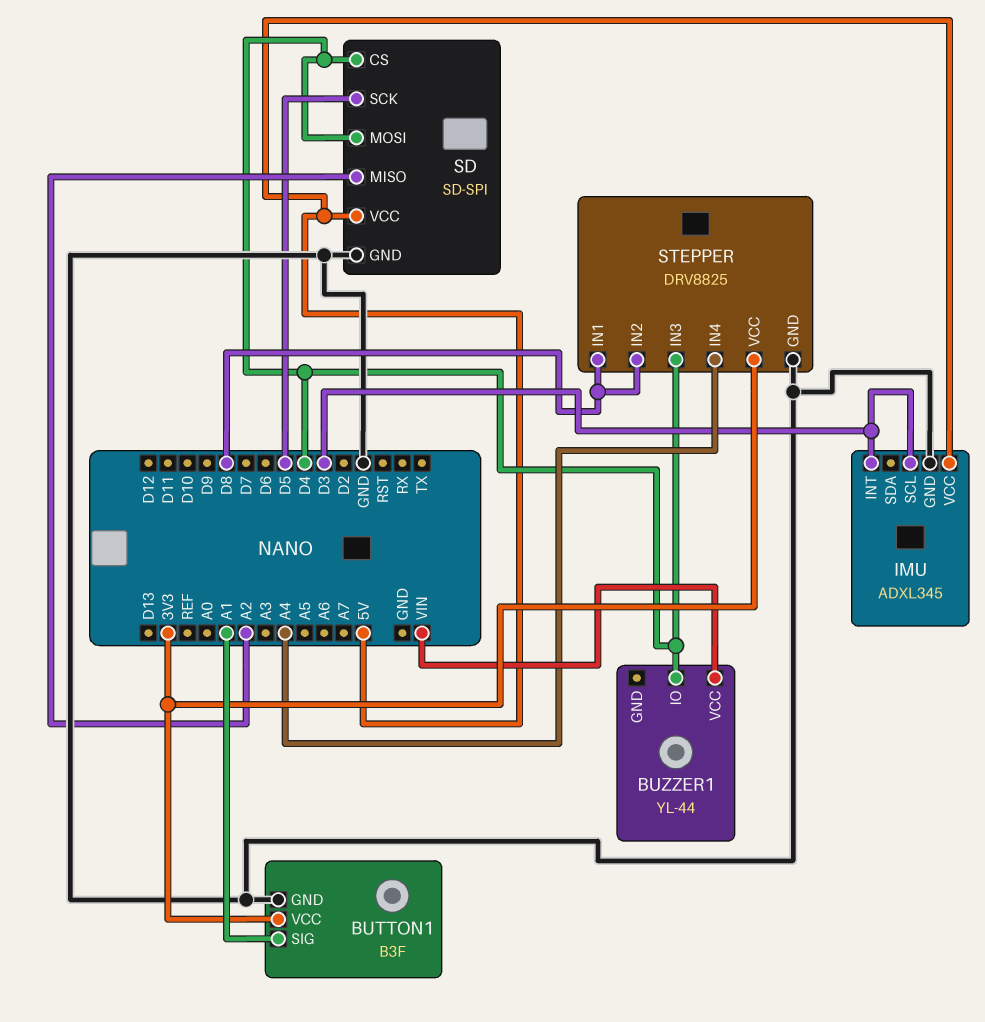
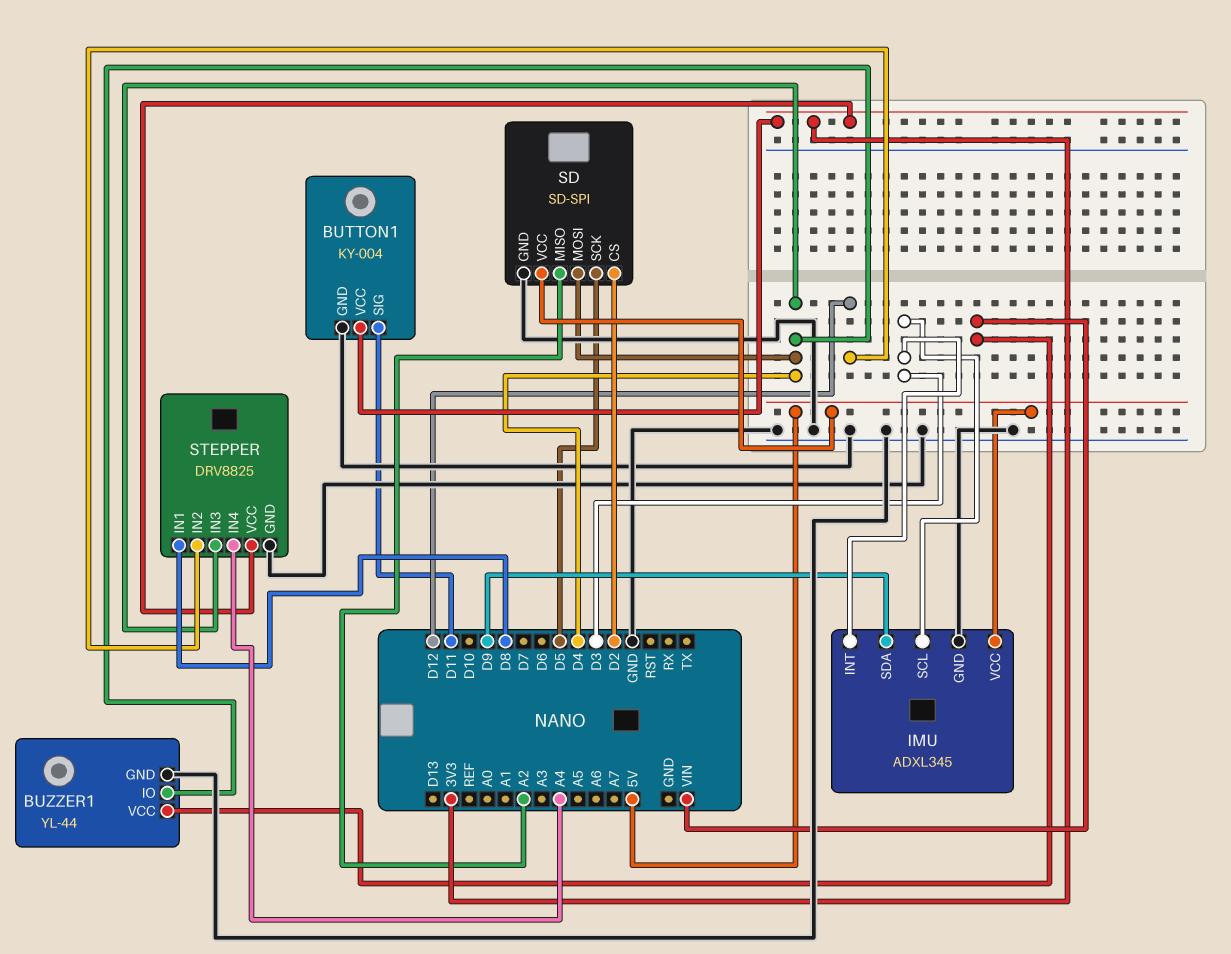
BUTTON1: B3F -> KY-004
BUTTON1 pin SIG: A1 -> D11
BUZZER1 pin GND: none -> GND
IMU pin SDA: none -> D9
SD pin CS: D4 -> D2
STEPPER pin IN2: D8 -> D12

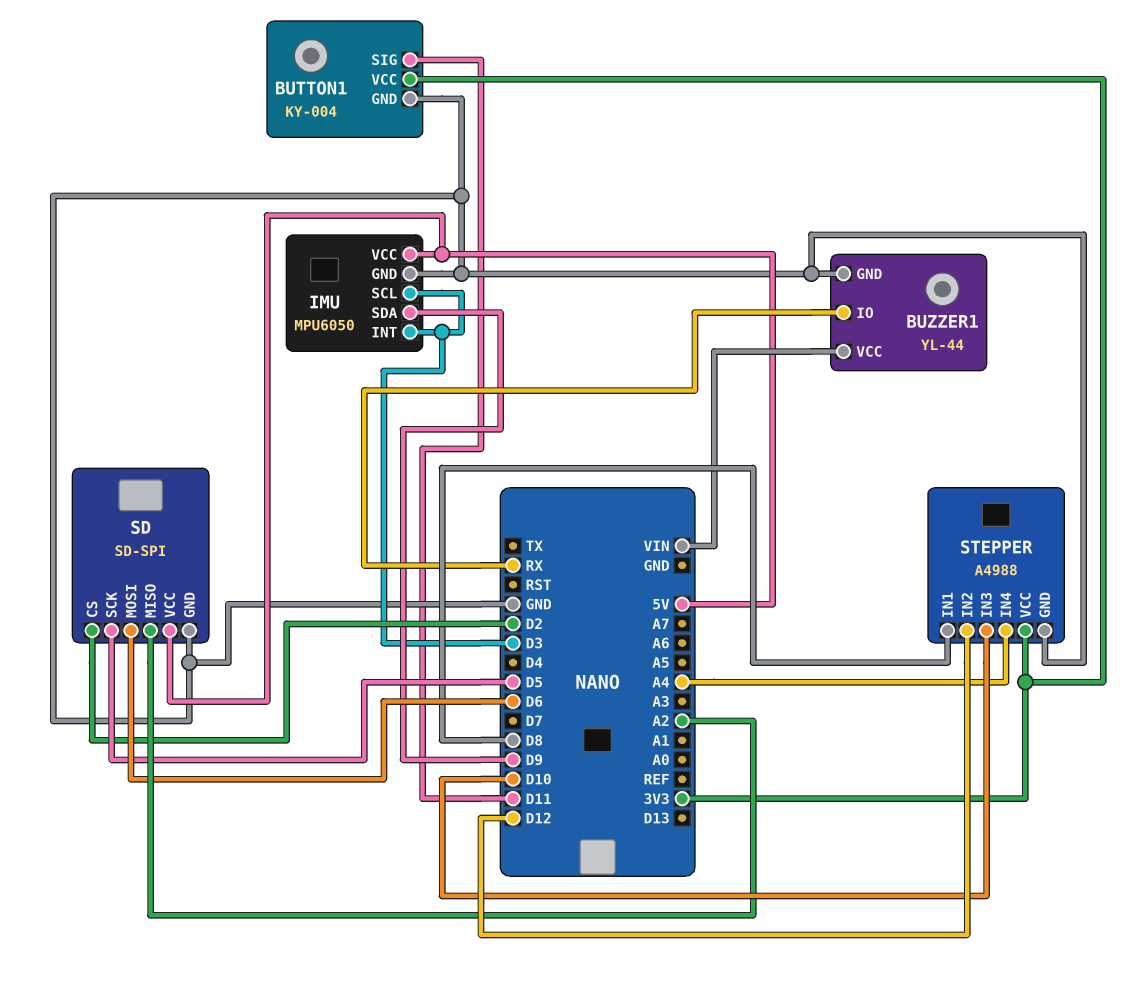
BUZZER1 pin IO: D4 -> RX
IMU: ADXL345 -> MPU6050
SD pin MOSI: D4 -> D6
STEPPER: DRV8825 -> A4988
STEPPER pin IN3: D4 -> D10

